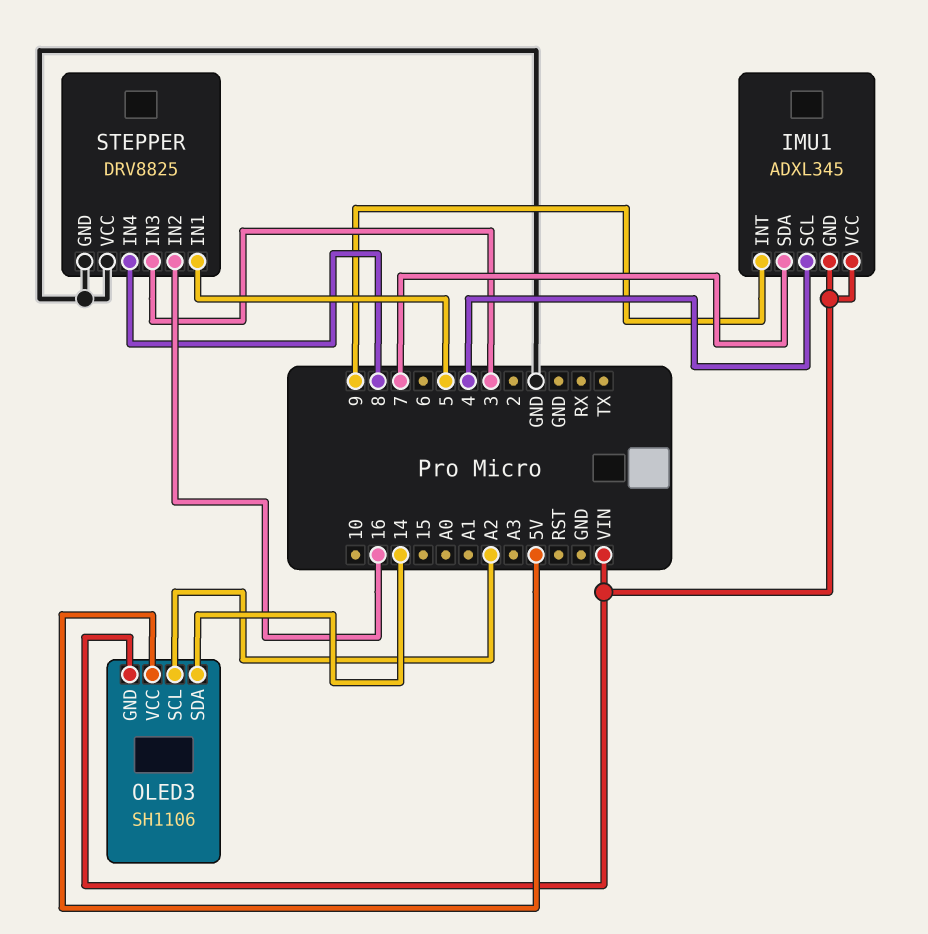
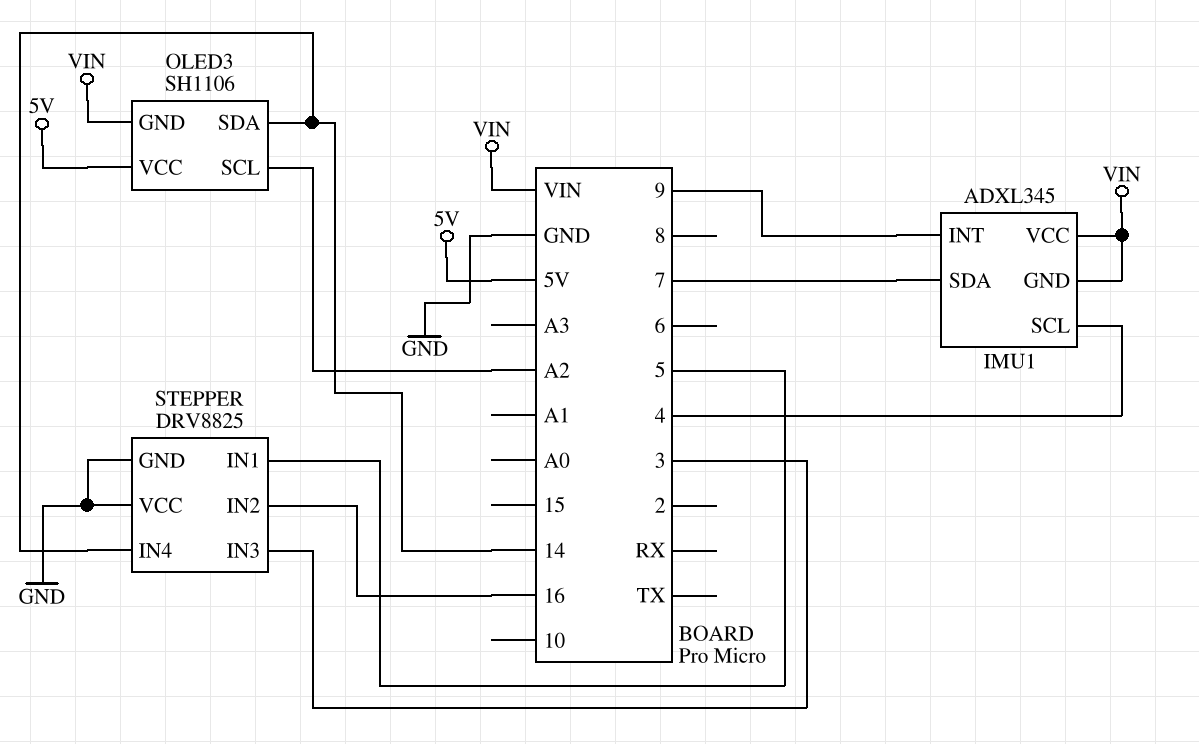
STEPPER pin IN4: 8 -> 14

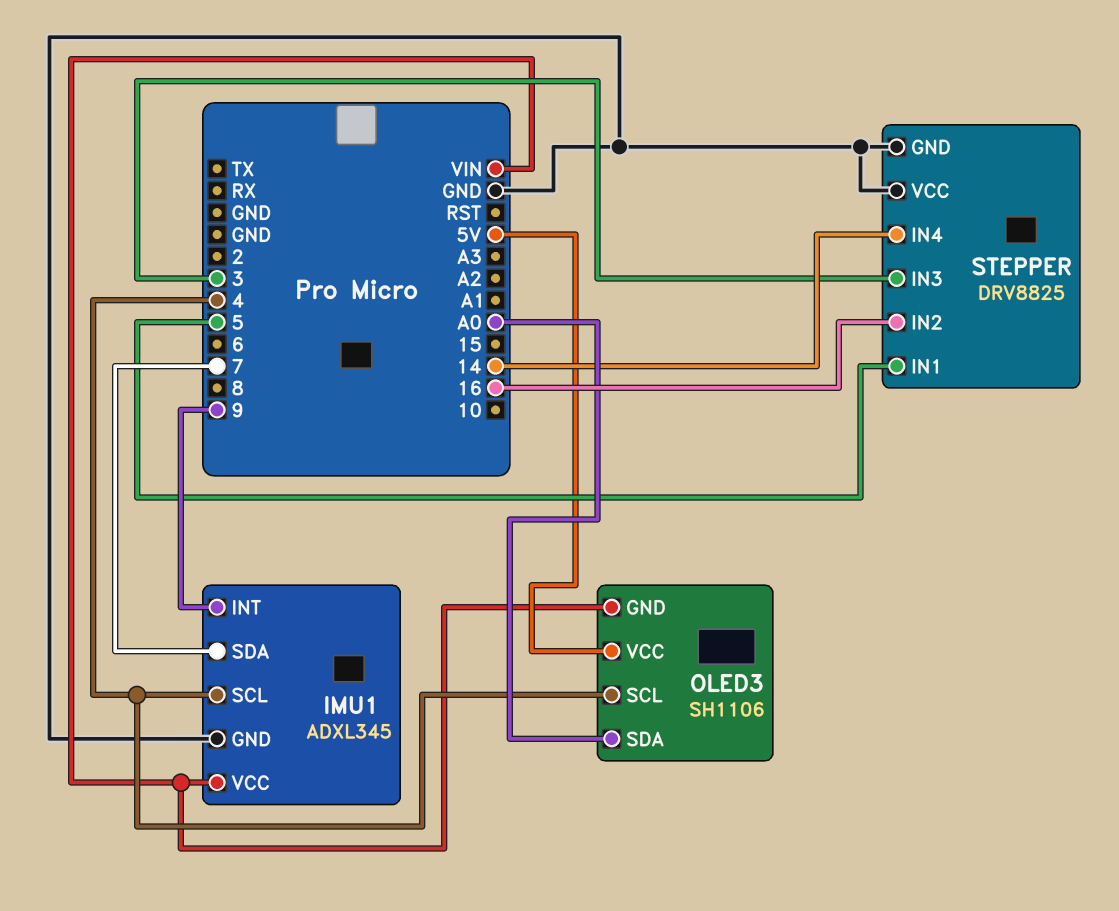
IMU1 pin GND: VIN -> GND
OLED3 pin SCL: A2 -> 4
OLED3 pin SDA: 14 -> A0

